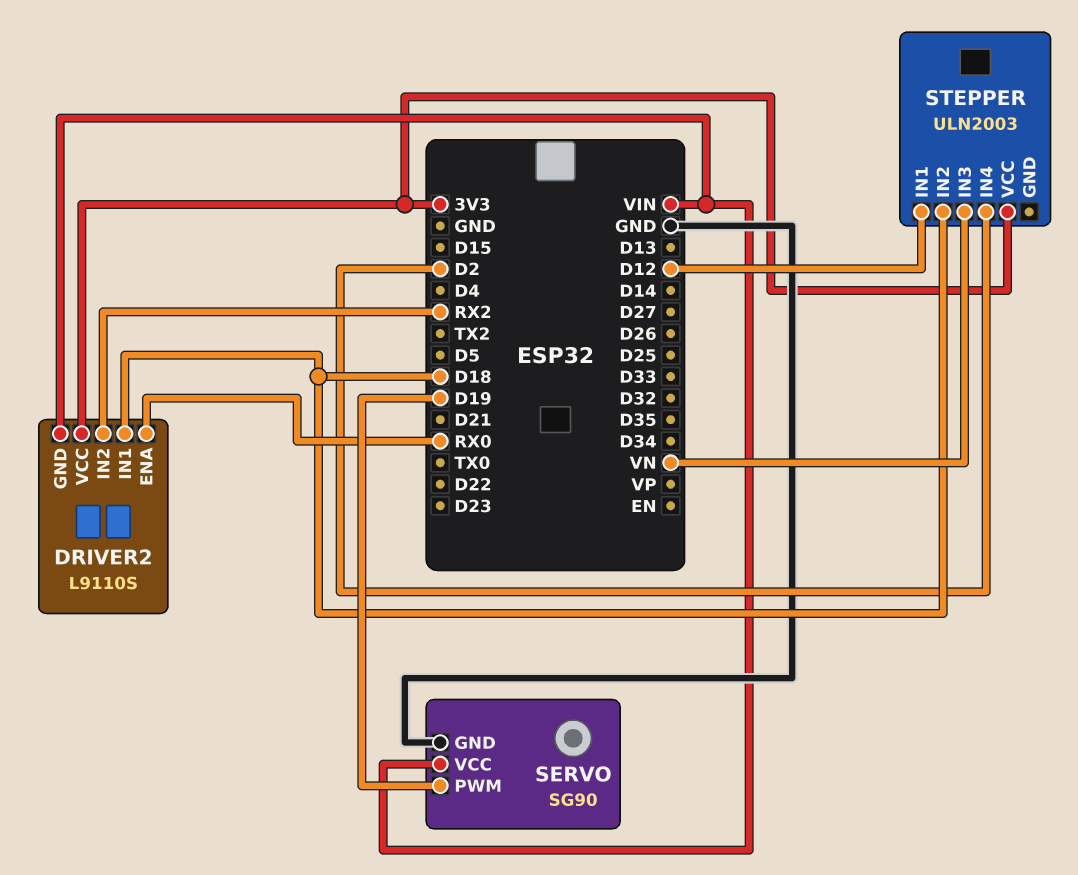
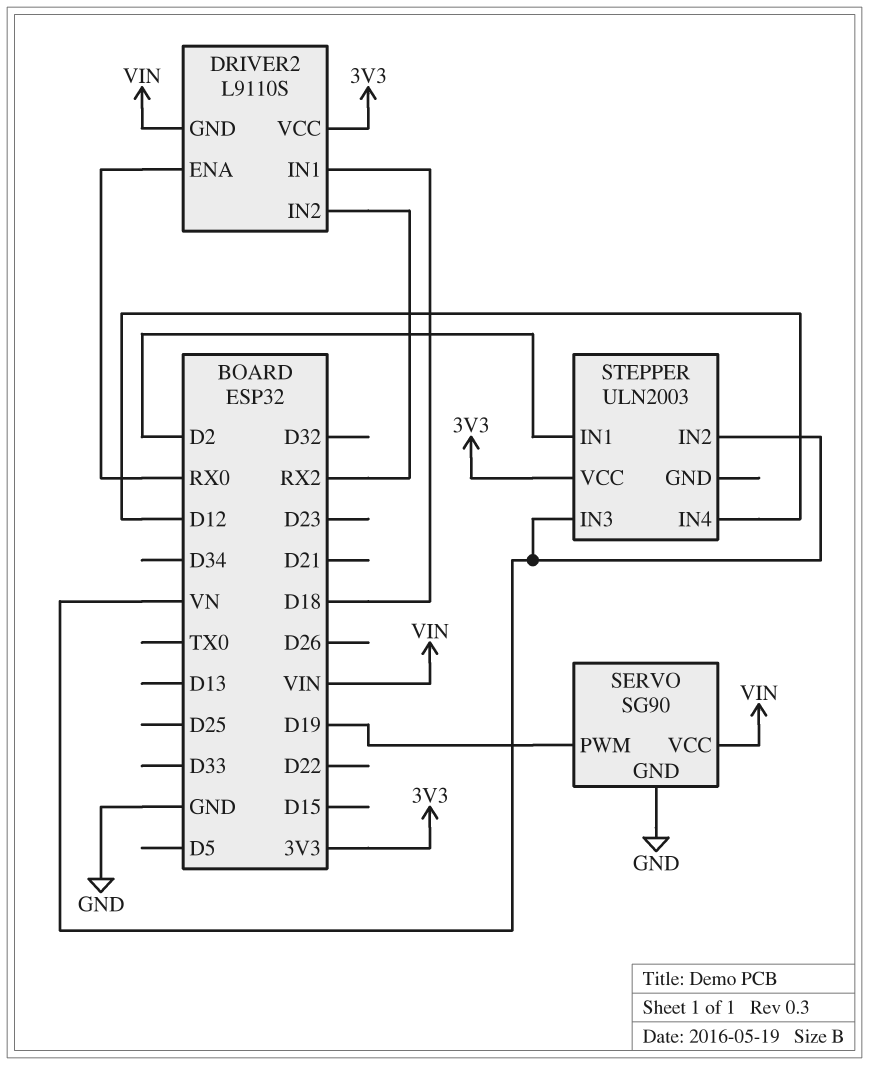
STEPPER pin IN1: D12 -> D2
STEPPER pin IN2: D18 -> VN
STEPPER pin IN4: D2 -> D12

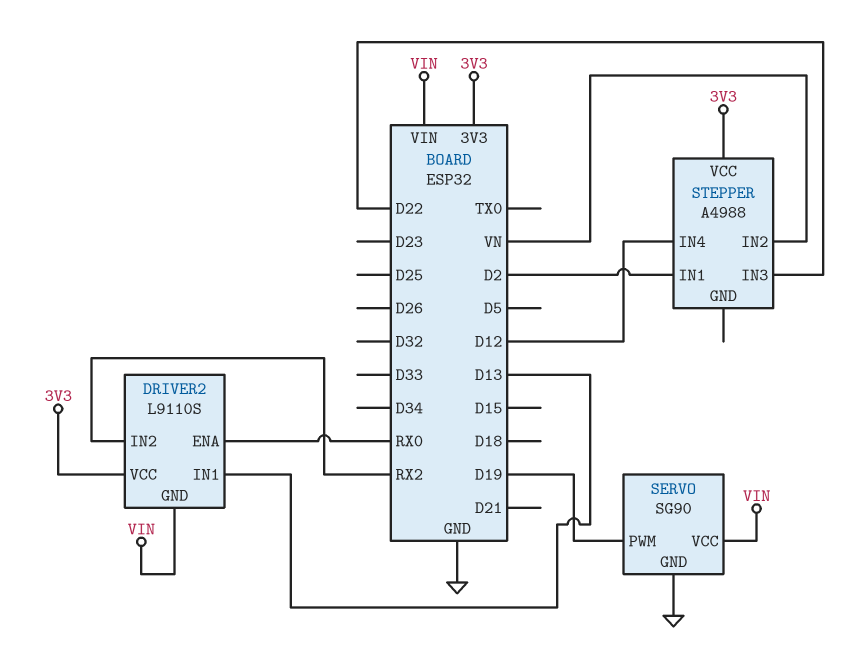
DRIVER2 pin IN1: D18 -> D13
STEPPER: ULN2003 -> A4988
STEPPER pin IN3: VN -> D22

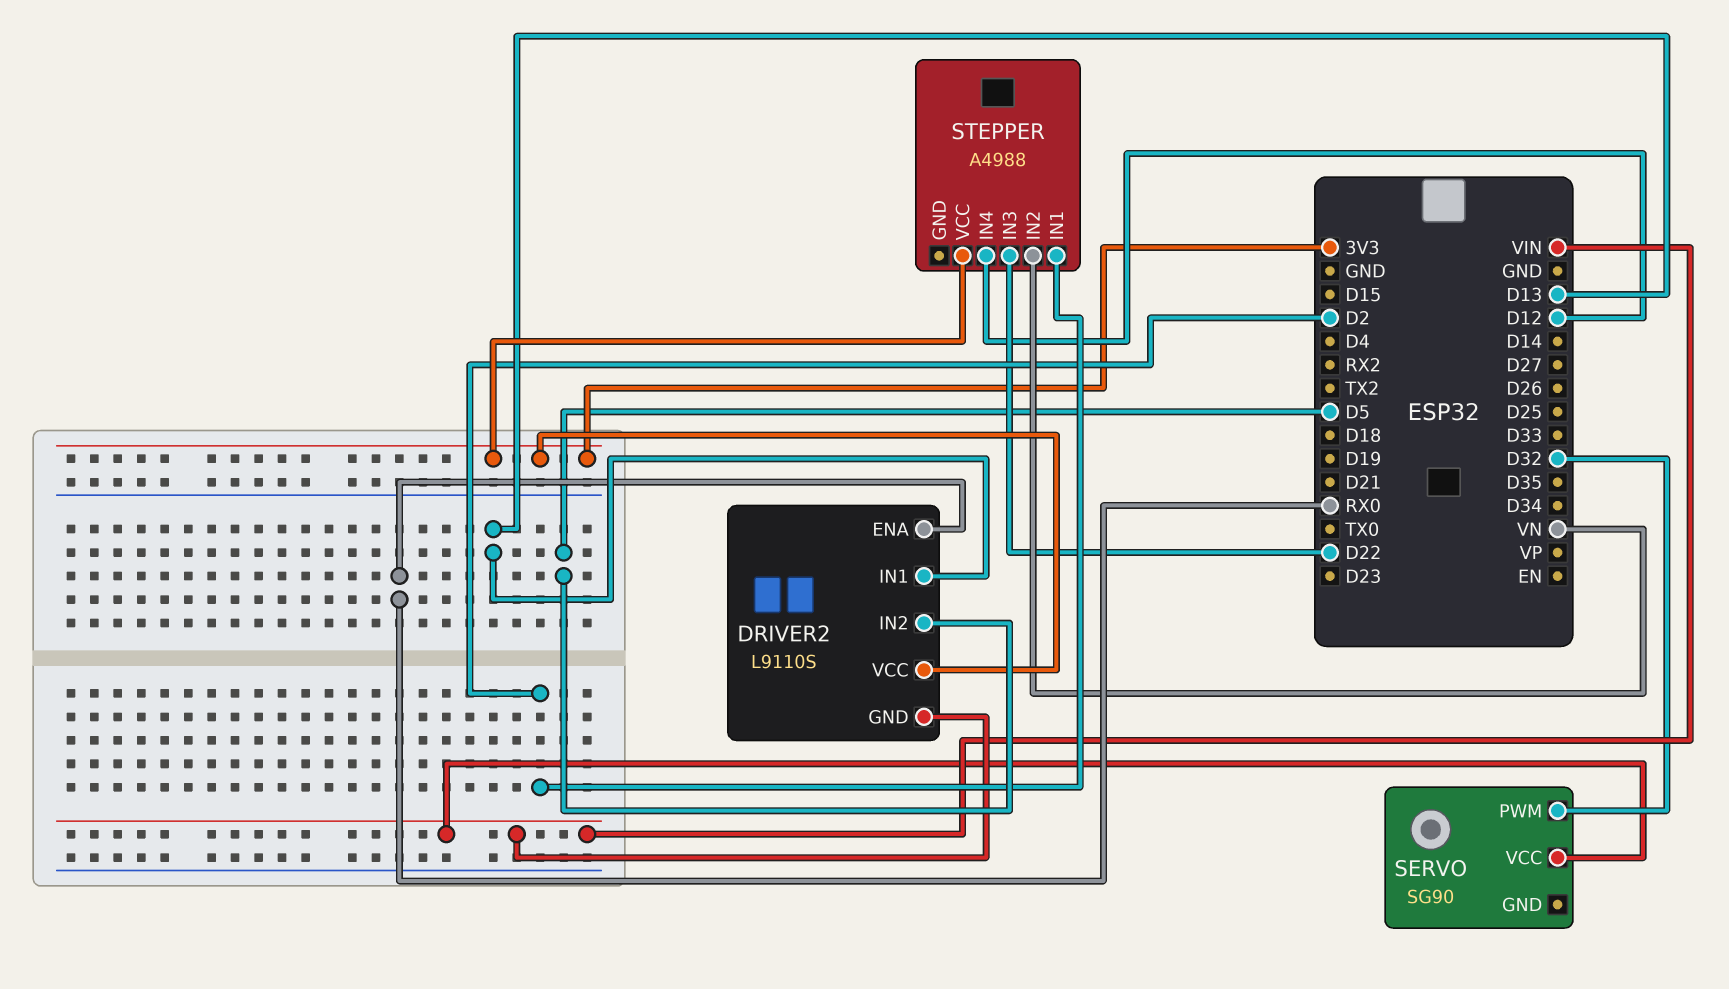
DRIVER2 pin IN2: RX2 -> D5
SERVO pin GND: GND -> none
SERVO pin PWM: D19 -> D32

